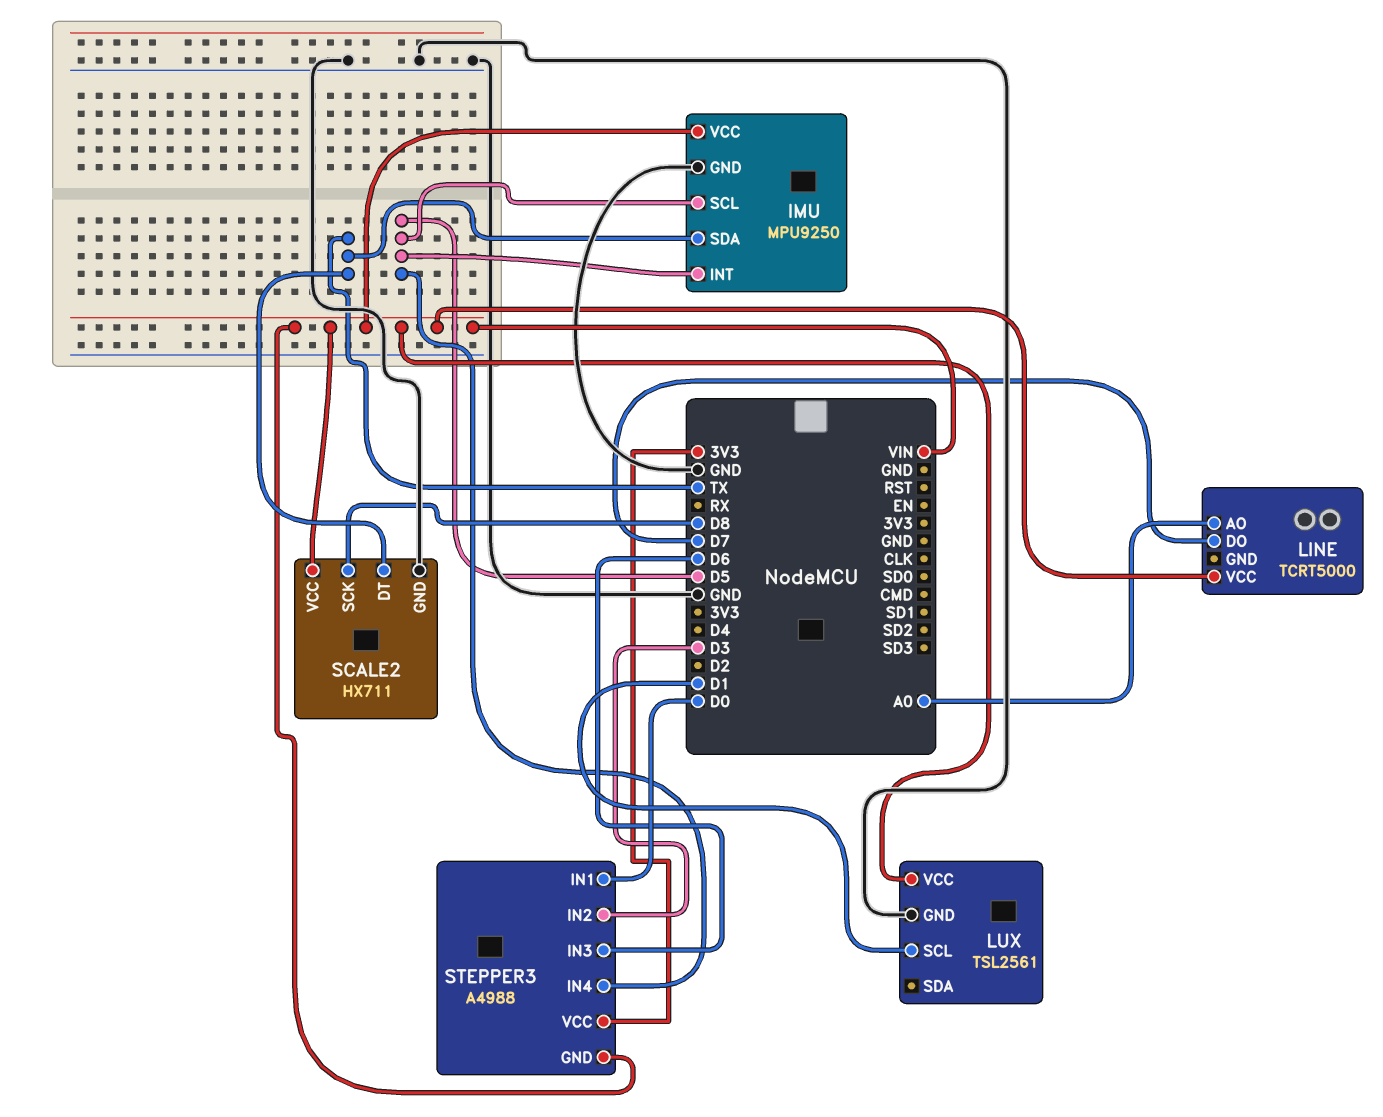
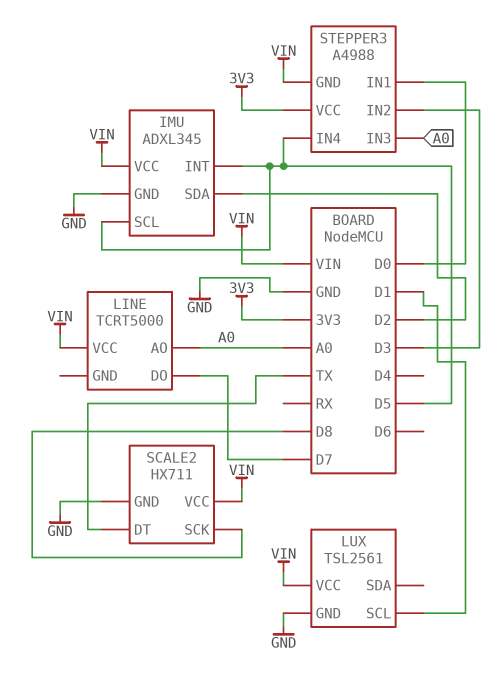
IMU: MPU9250 -> ADXL345
IMU pin SDA: TX -> D2
STEPPER3 pin IN3: D6 -> A0

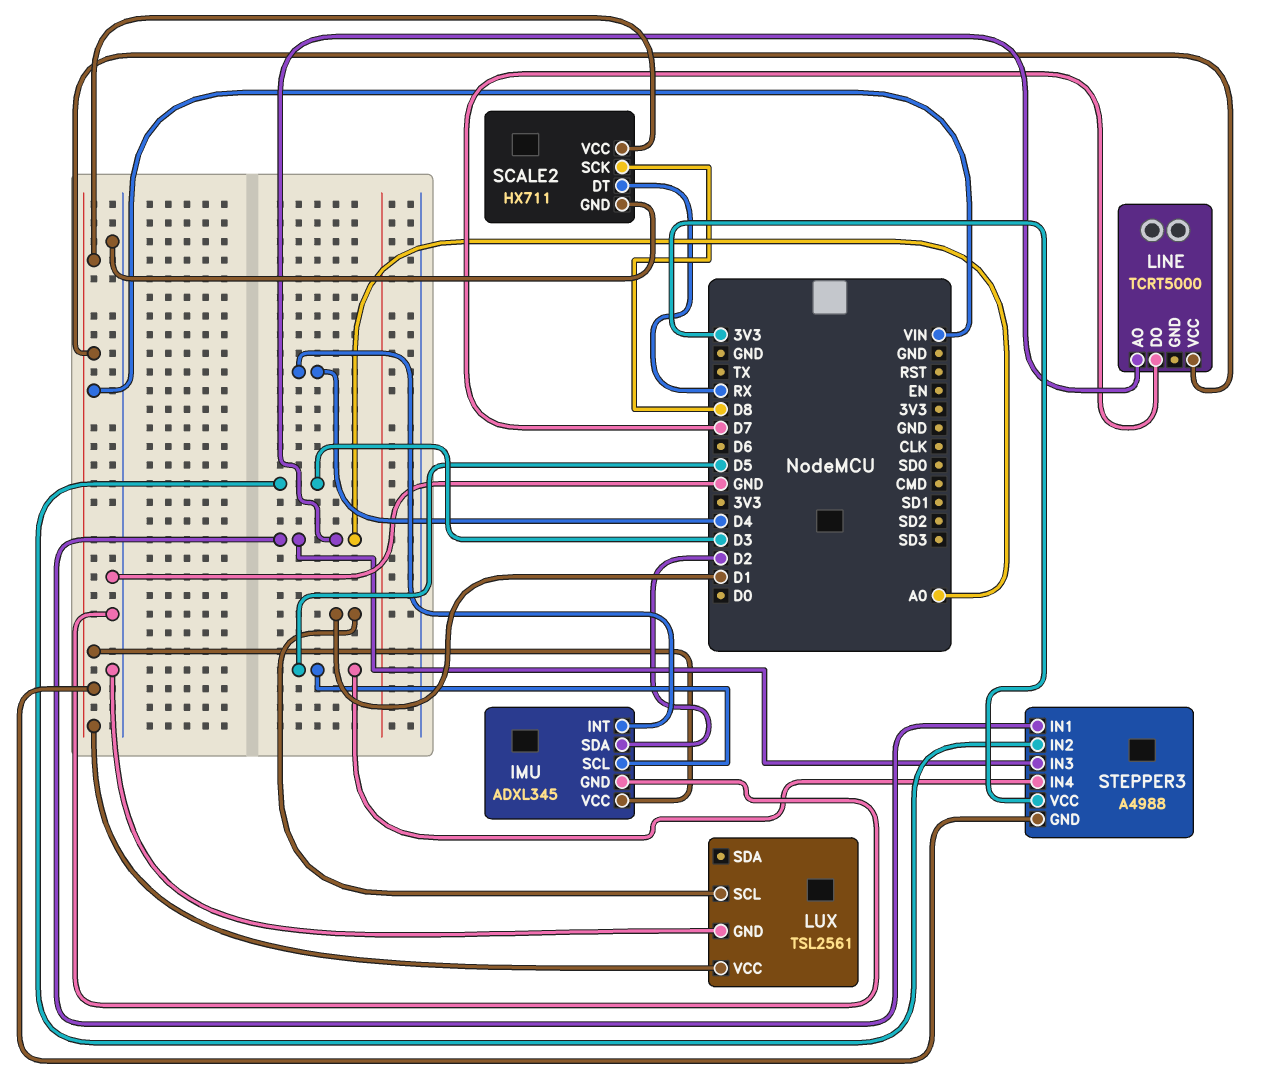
IMU pin INT: D5 -> D4
SCALE2 pin DT: TX -> RX
STEPPER3 pin IN1: D0 -> A0

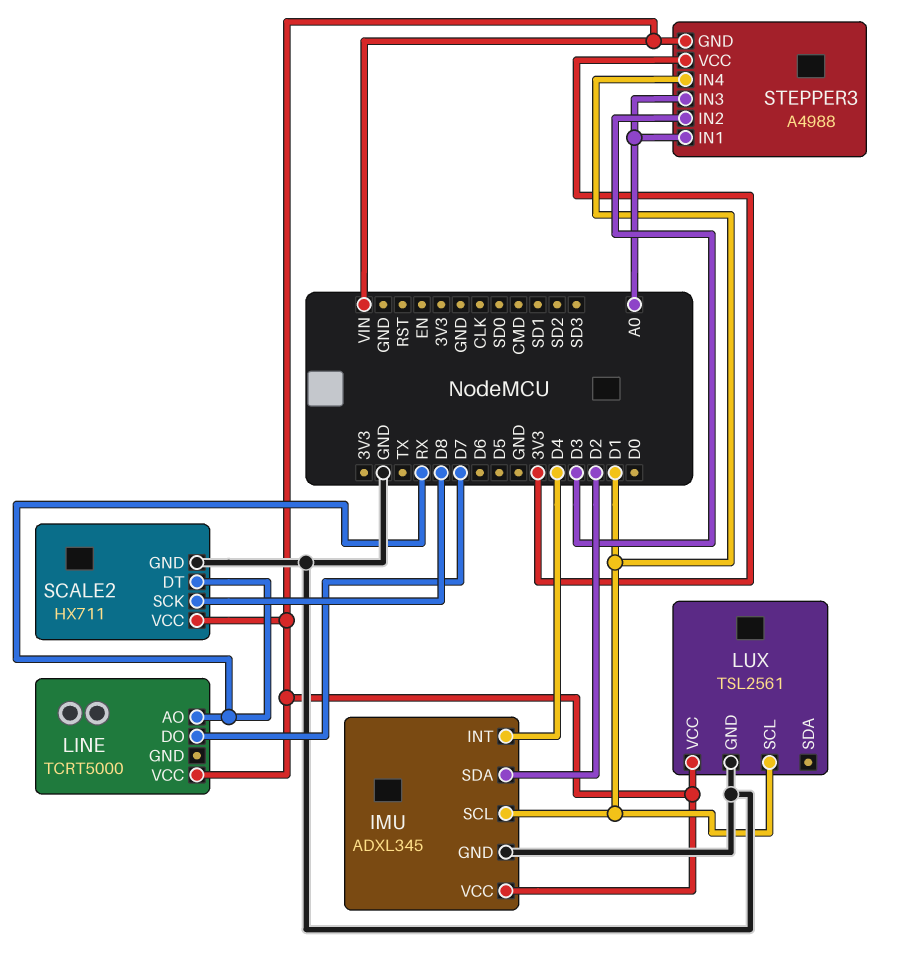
IMU pin SCL: D5 -> D1
LINE pin AO: A0 -> RX
STEPPER3 pin IN4: D5 -> D1

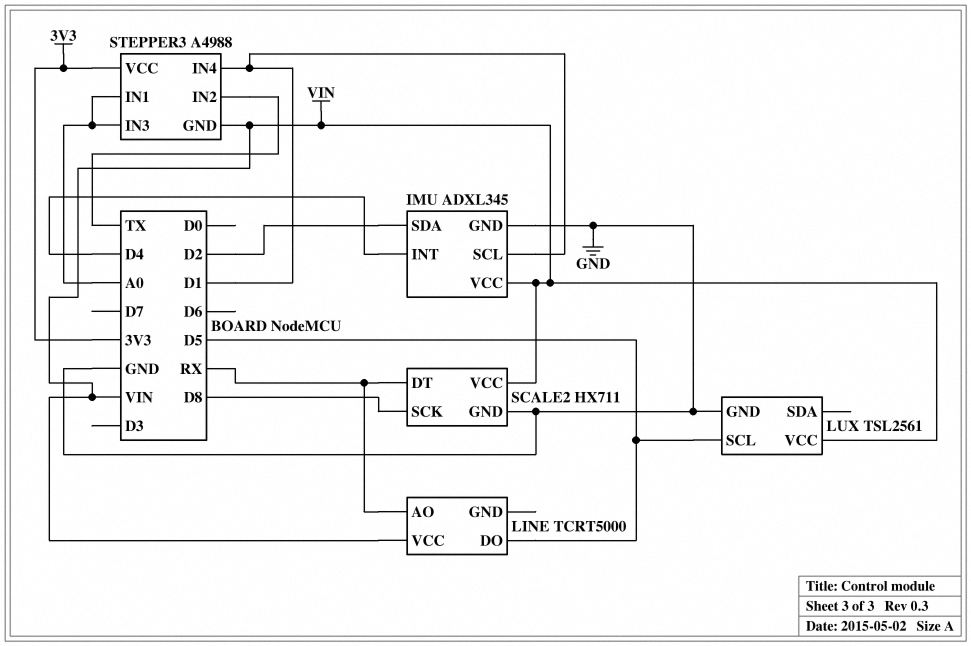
LINE pin DO: D7 -> D5
LUX pin SCL: D1 -> D5
STEPPER3 pin IN2: D3 -> TX

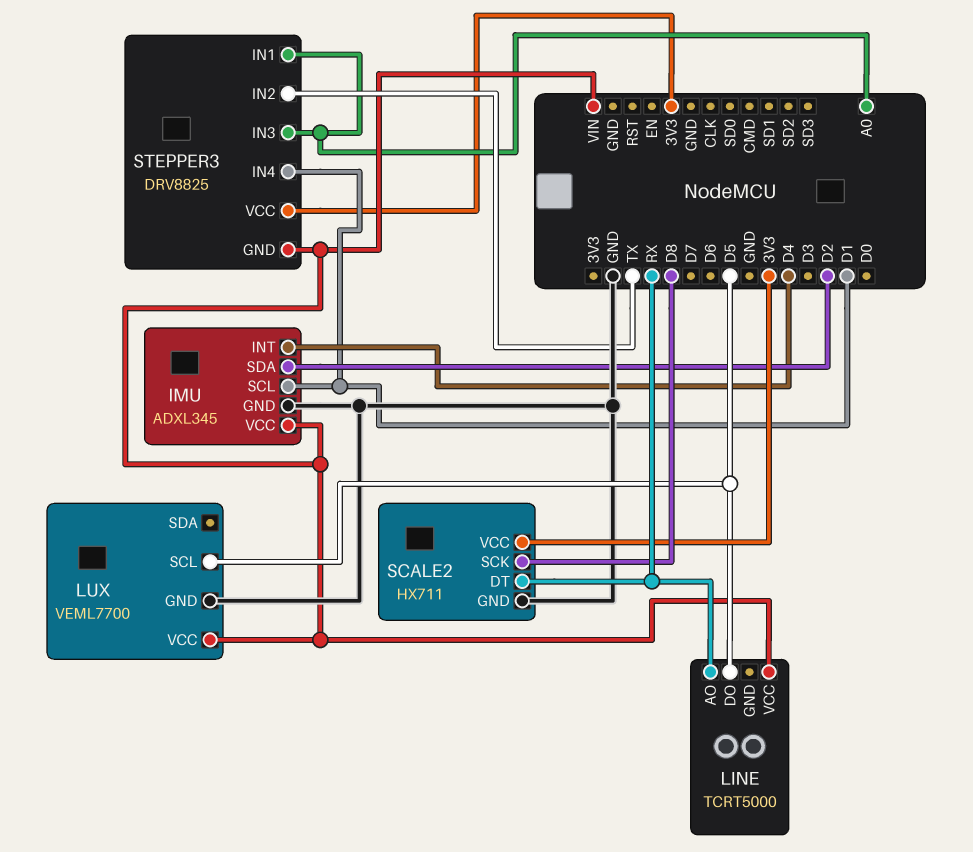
LUX: TSL2561 -> VEML7700
SCALE2 pin VCC: VIN -> 3V3
STEPPER3: A4988 -> DRV8825

